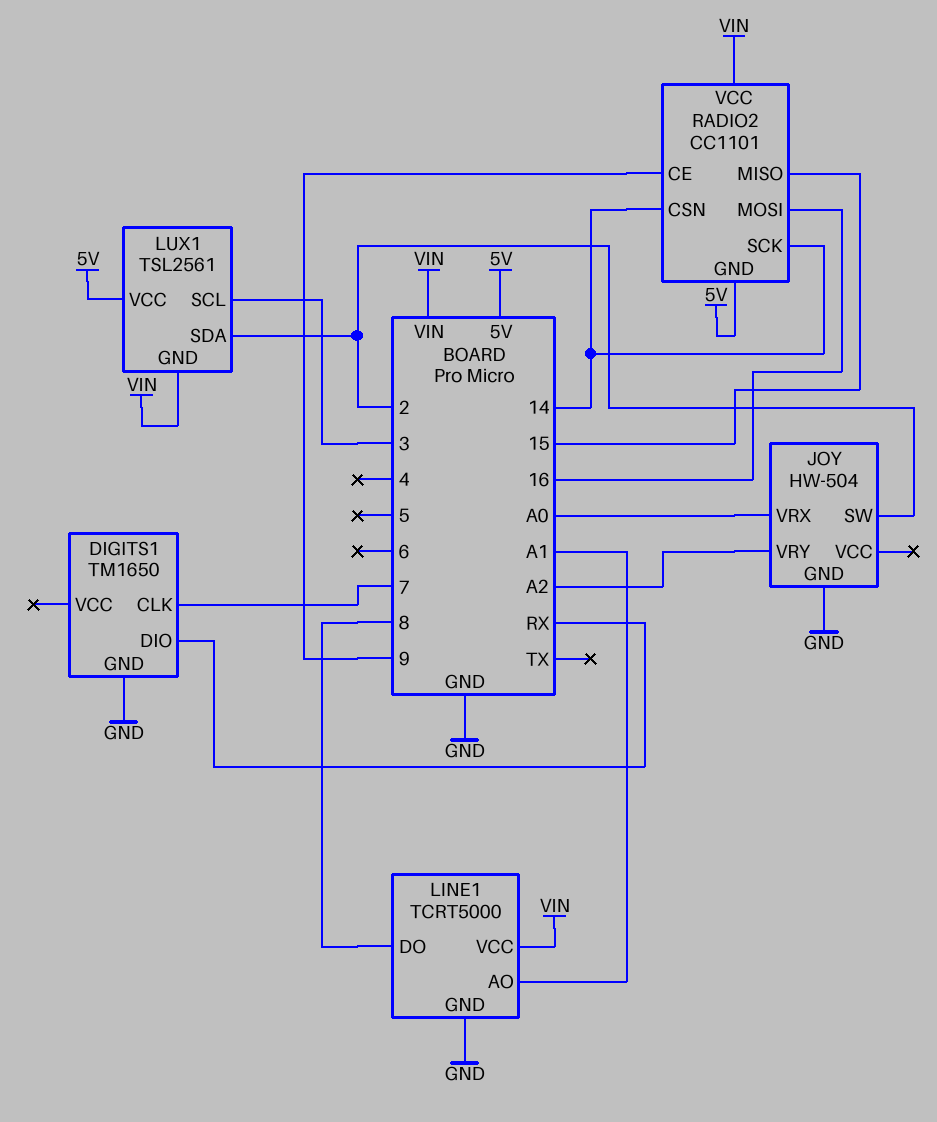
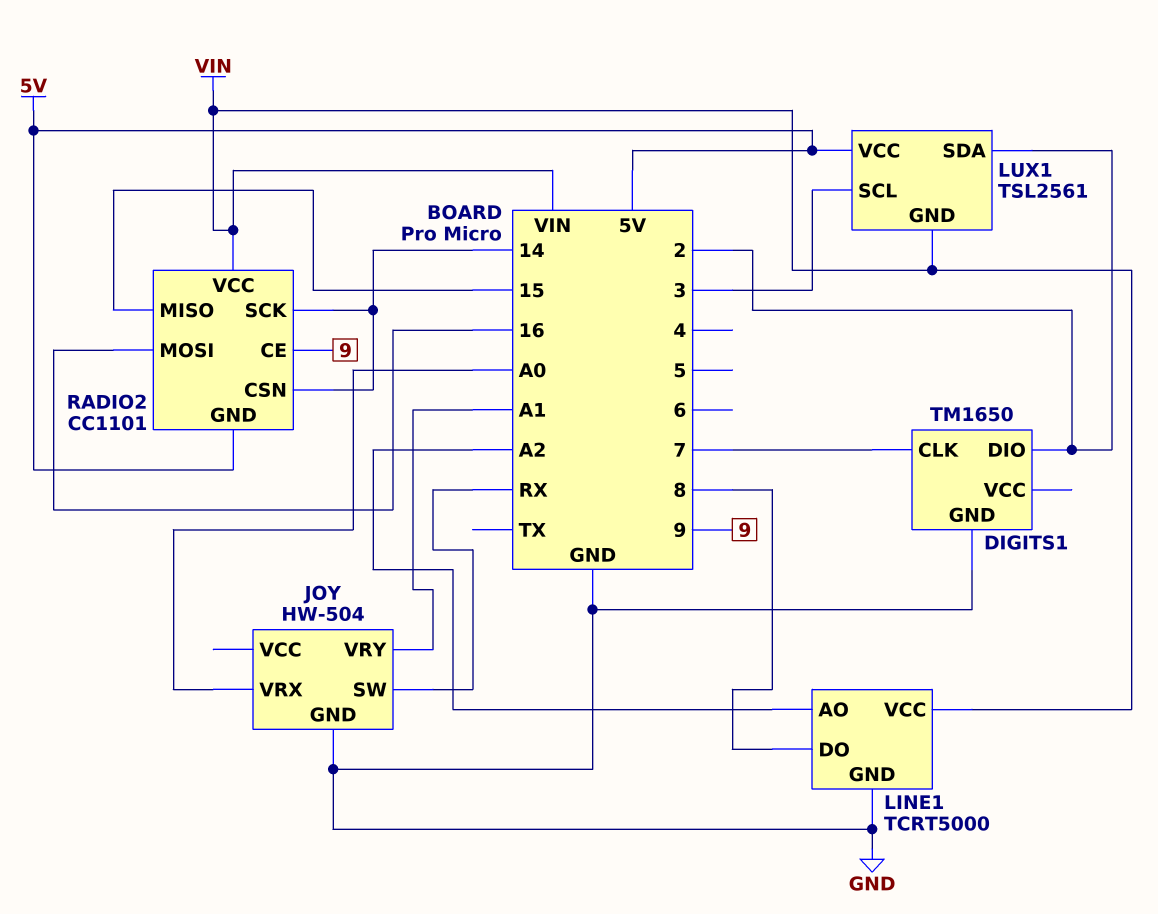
DIGITS1 pin DIO: RX -> 2
JOY pin SW: 2 -> RX
JOY pin VRY: A2 -> A1
LINE1 pin AO: A1 -> A2

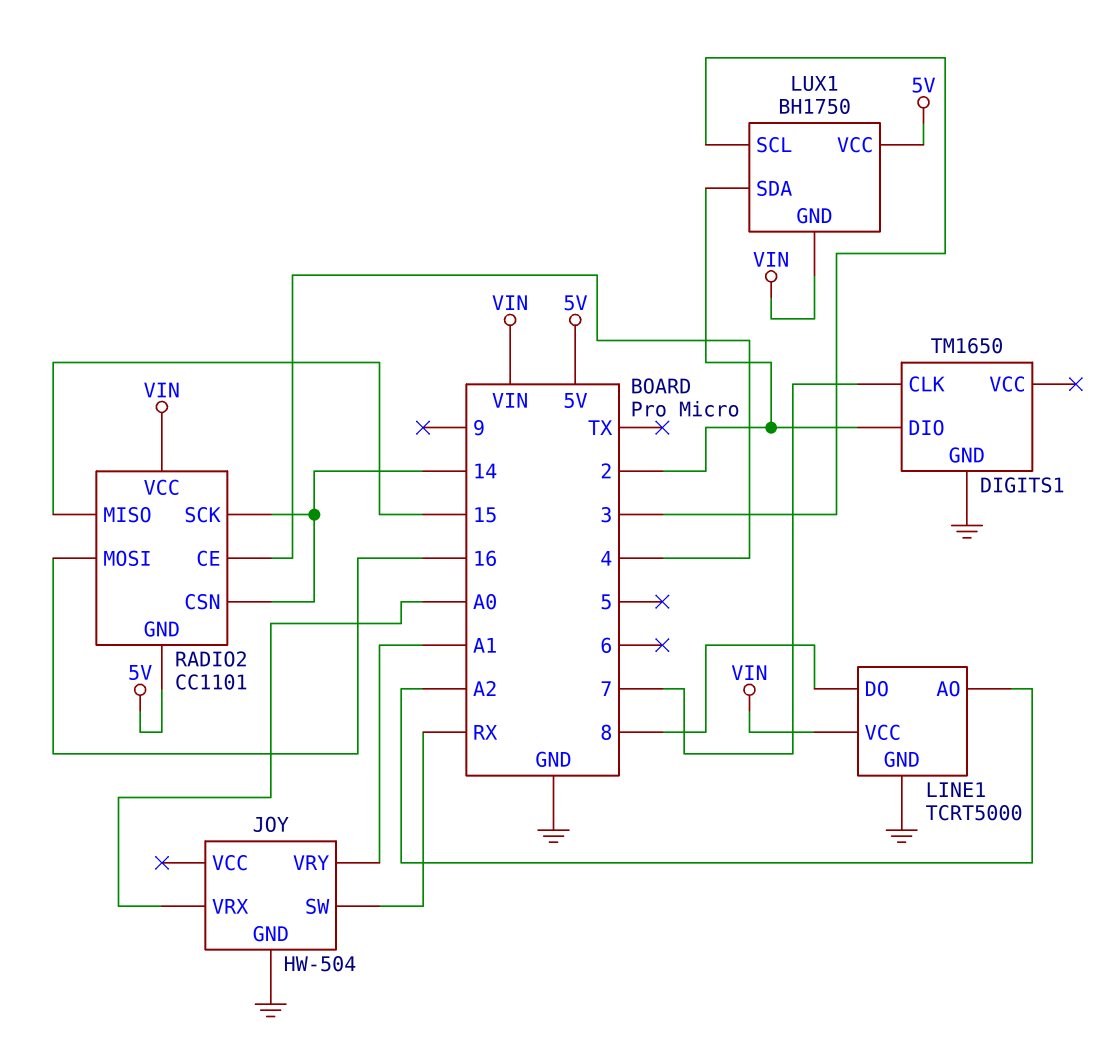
LUX1: TSL2561 -> BH1750
RADIO2 pin CE: 9 -> 4

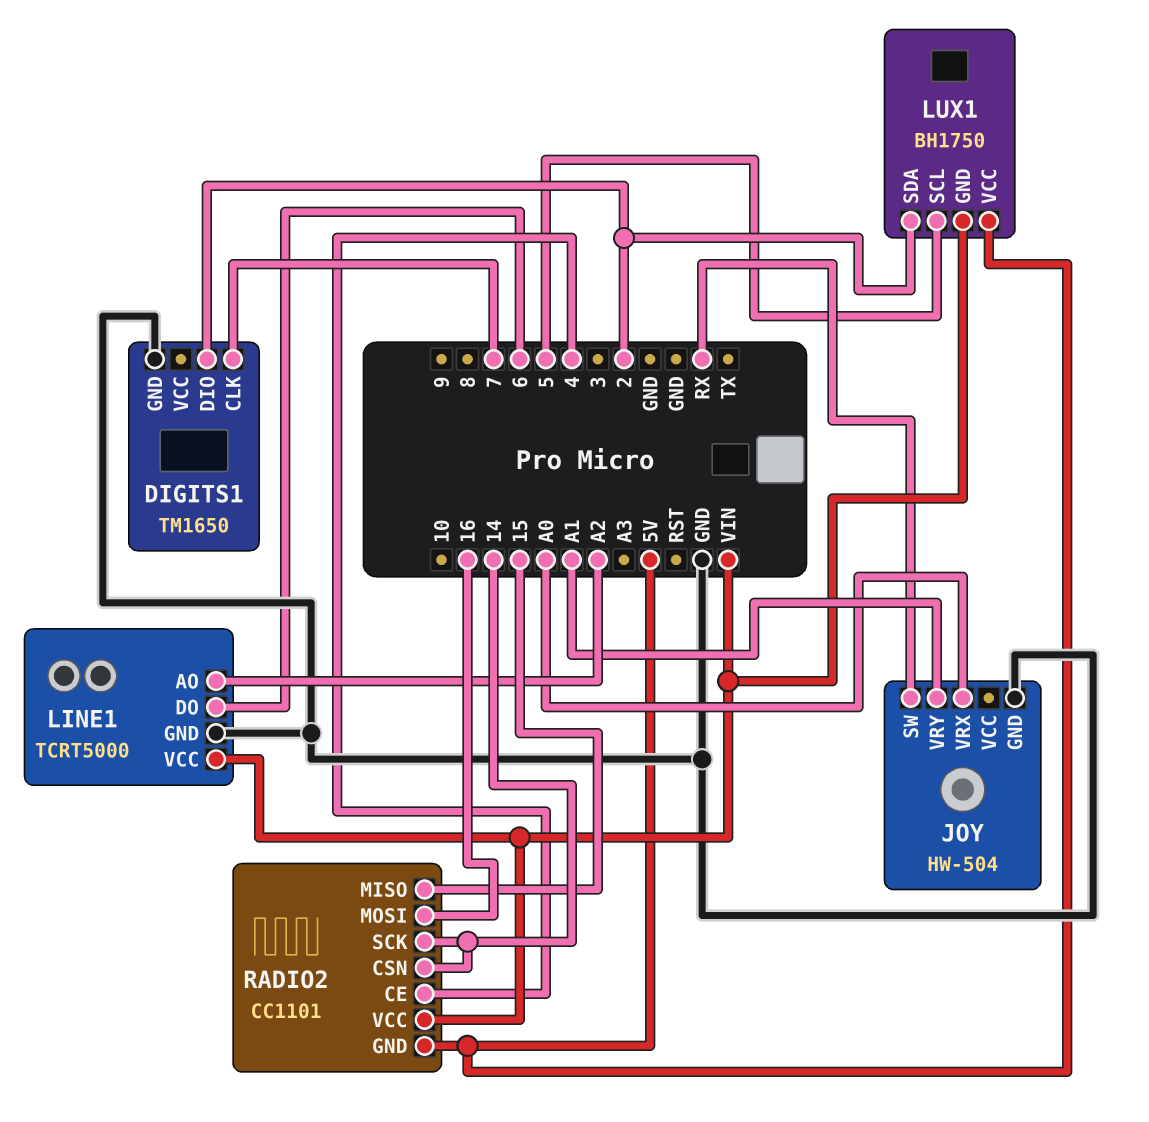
LINE1 pin DO: 8 -> 6
LUX1 pin SCL: 3 -> 5

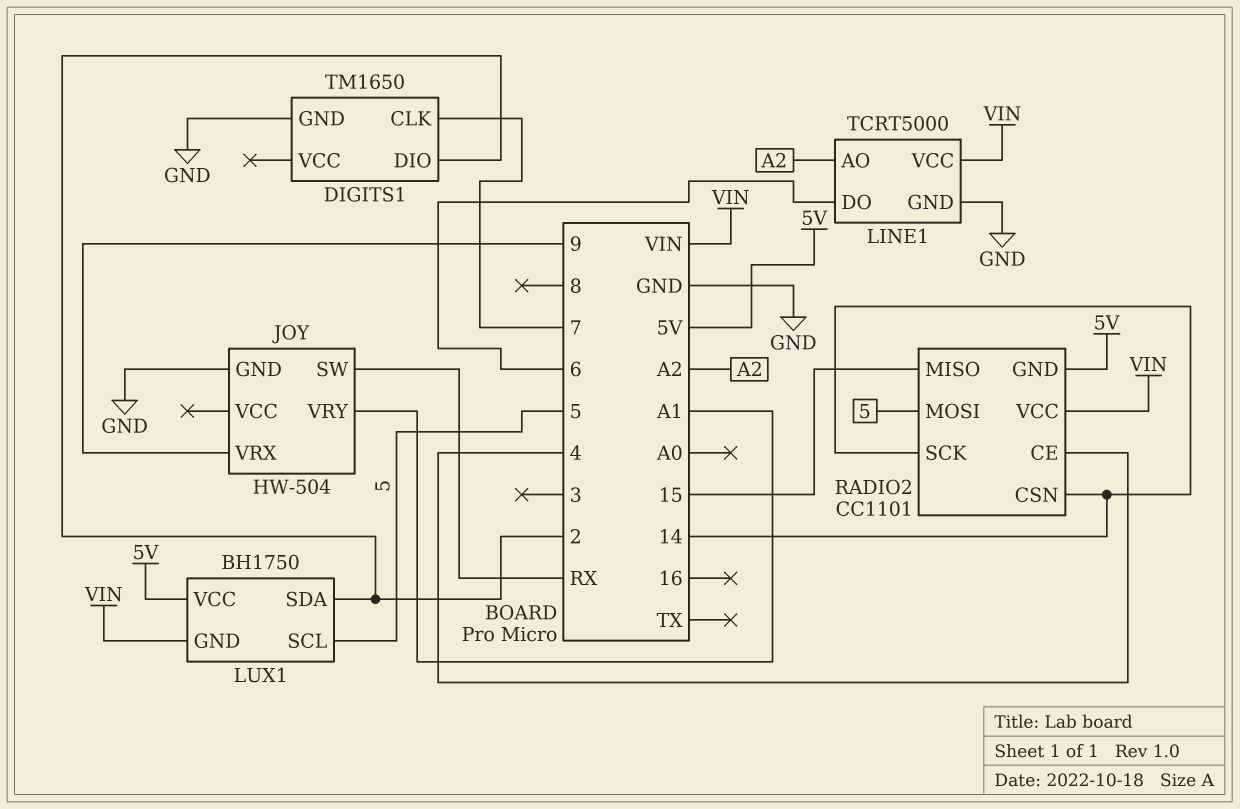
JOY pin VRX: A0 -> 9
RADIO2 pin MOSI: 16 -> 5

